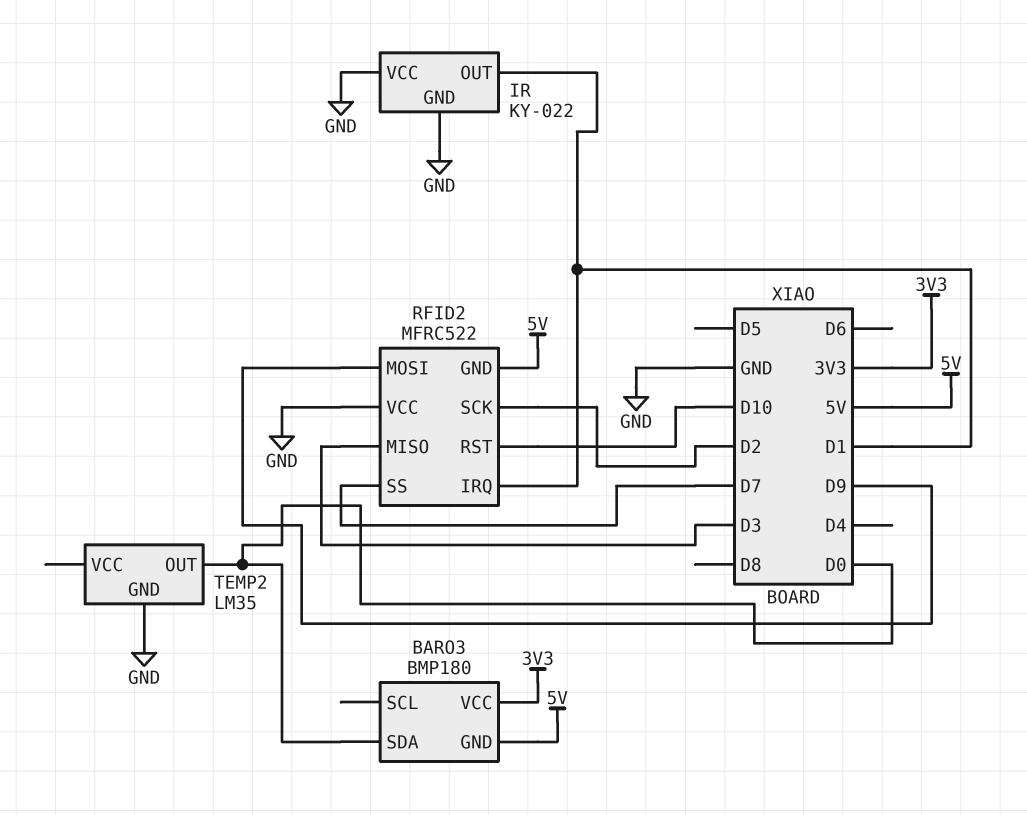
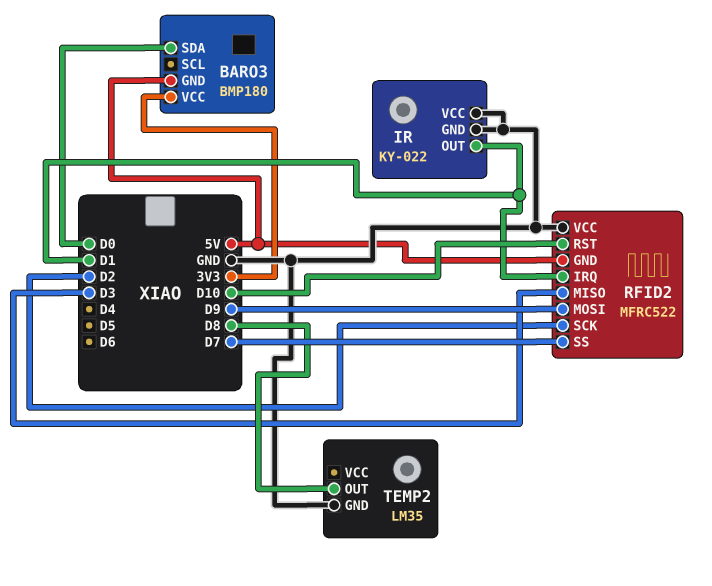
TEMP2 pin OUT: D0 -> D8

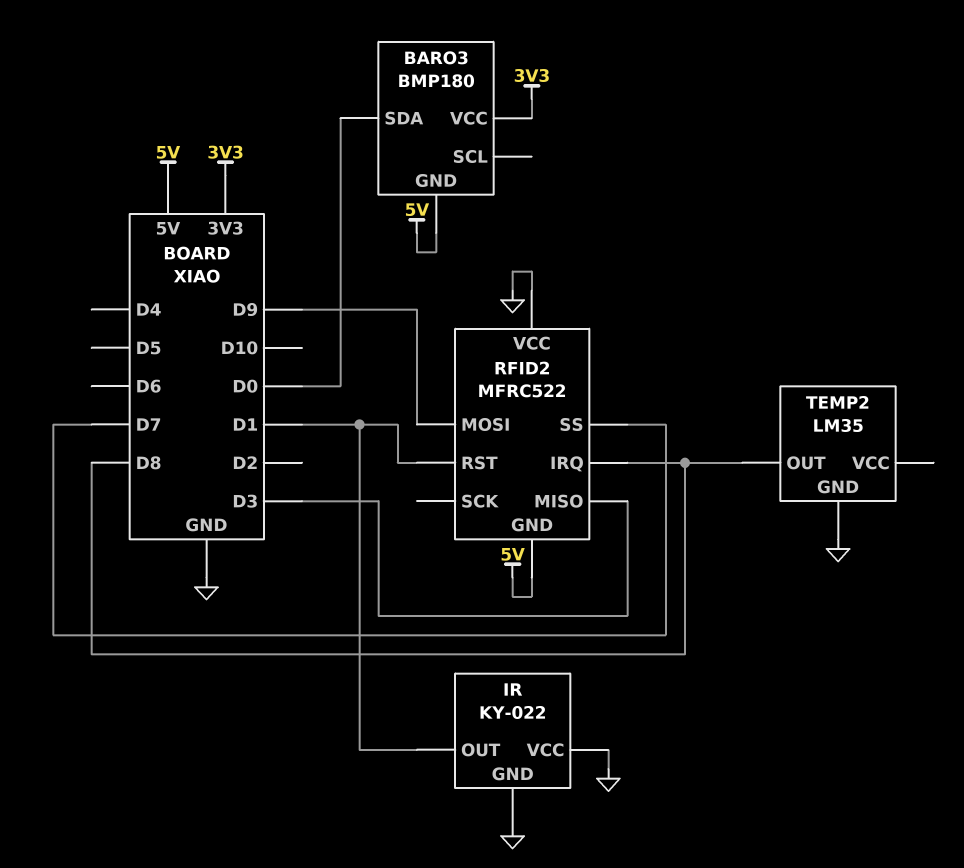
RFID2 pin IRQ: D1 -> D8
RFID2 pin RST: D10 -> D1
RFID2 pin SCK: D2 -> none

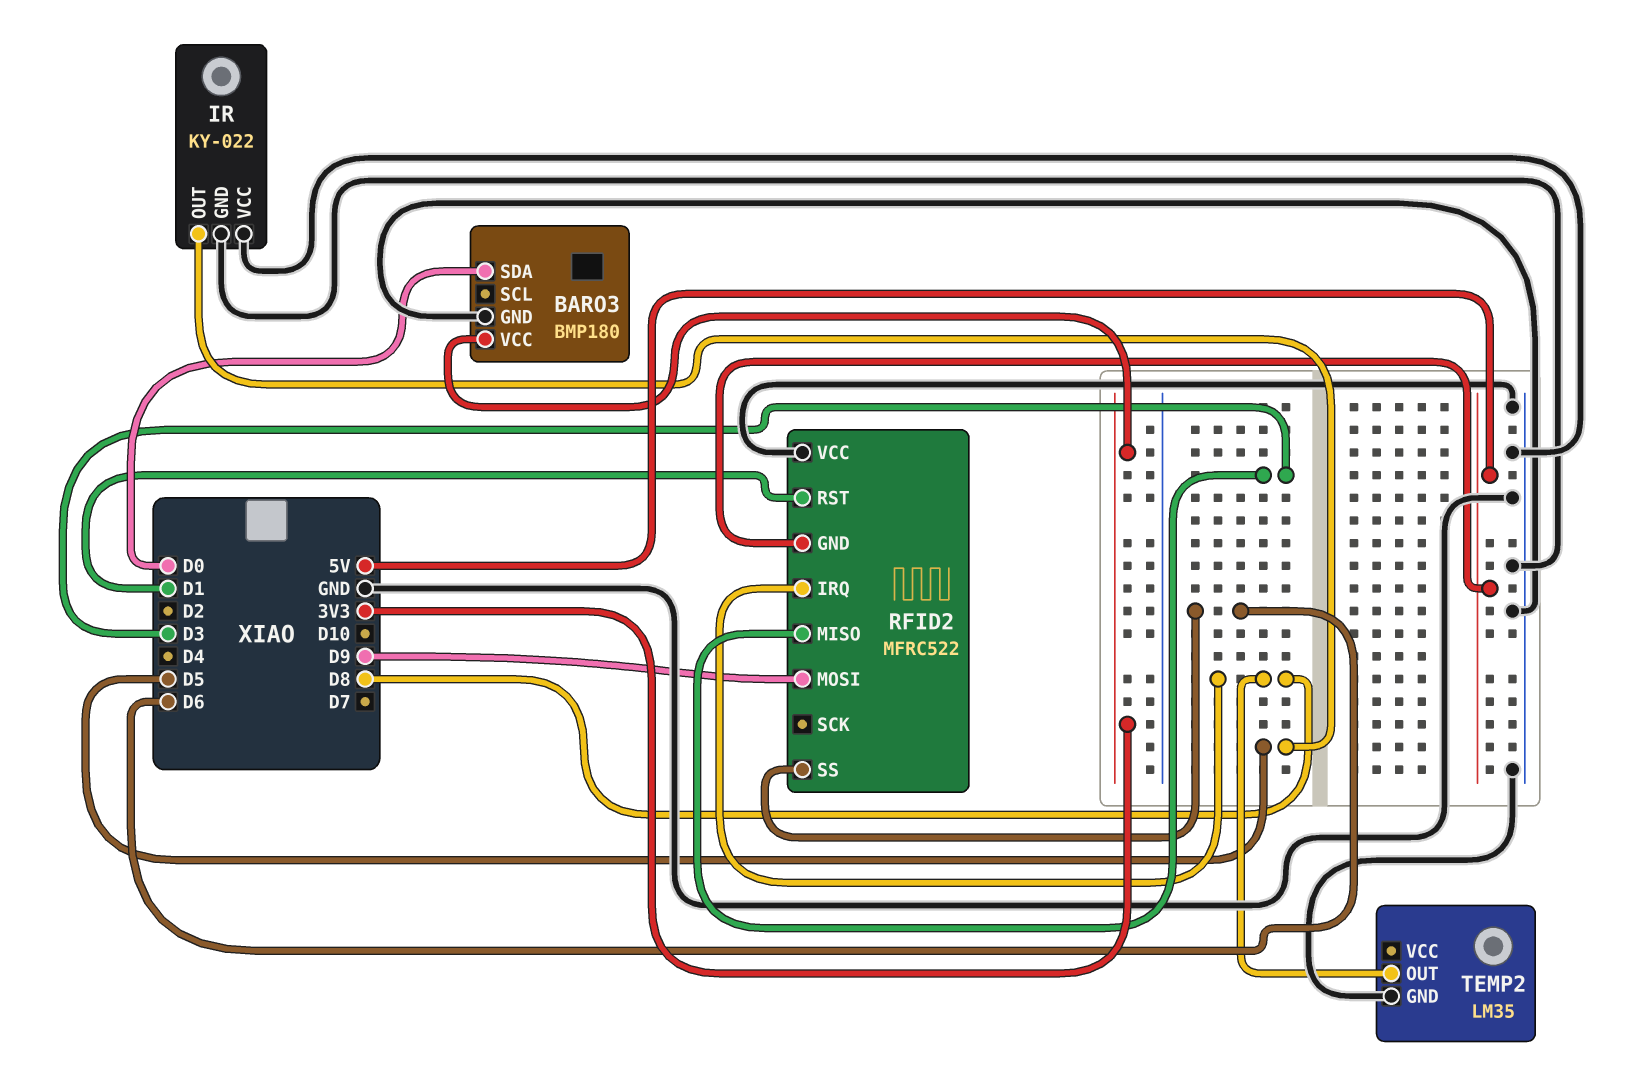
BARO3 pin GND: 5V -> GND
IR pin OUT: D1 -> D5
RFID2 pin SS: D7 -> D6

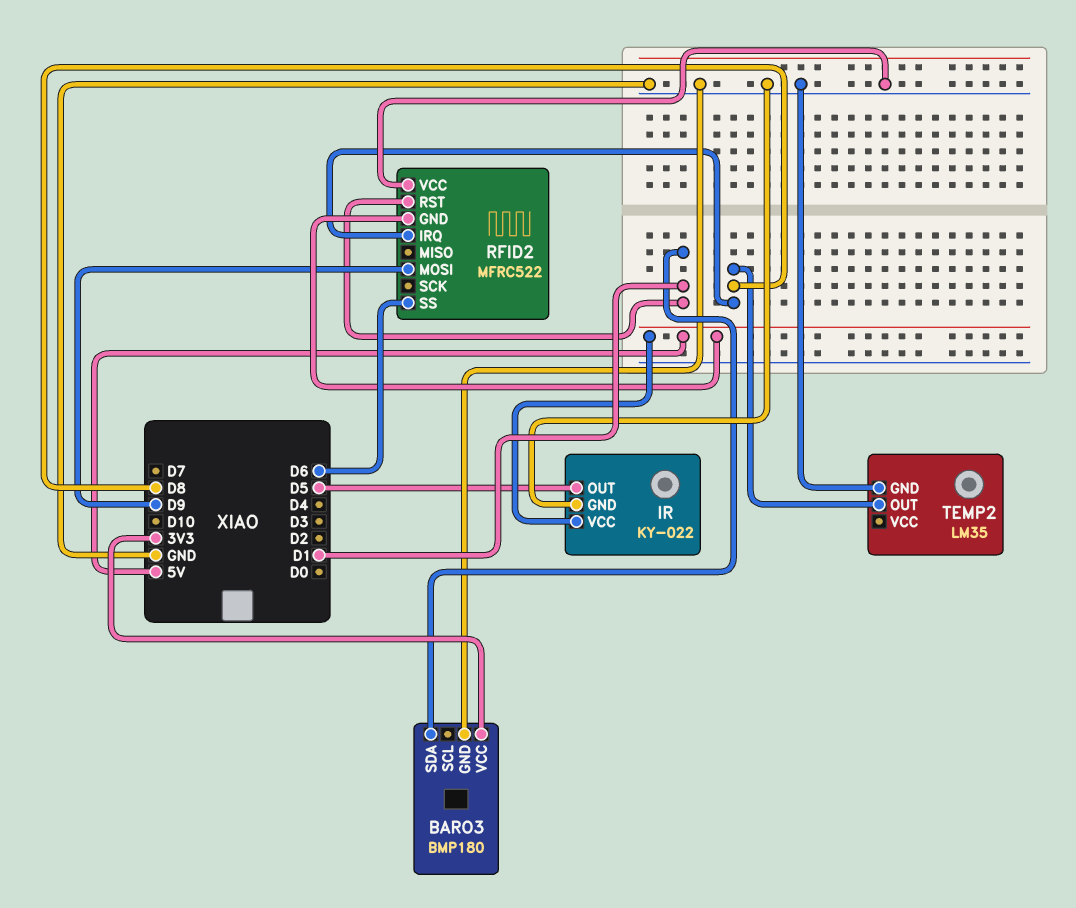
BARO3 pin SDA: D0 -> D1
IR pin VCC: GND -> 5V
RFID2 pin MISO: D3 -> none

